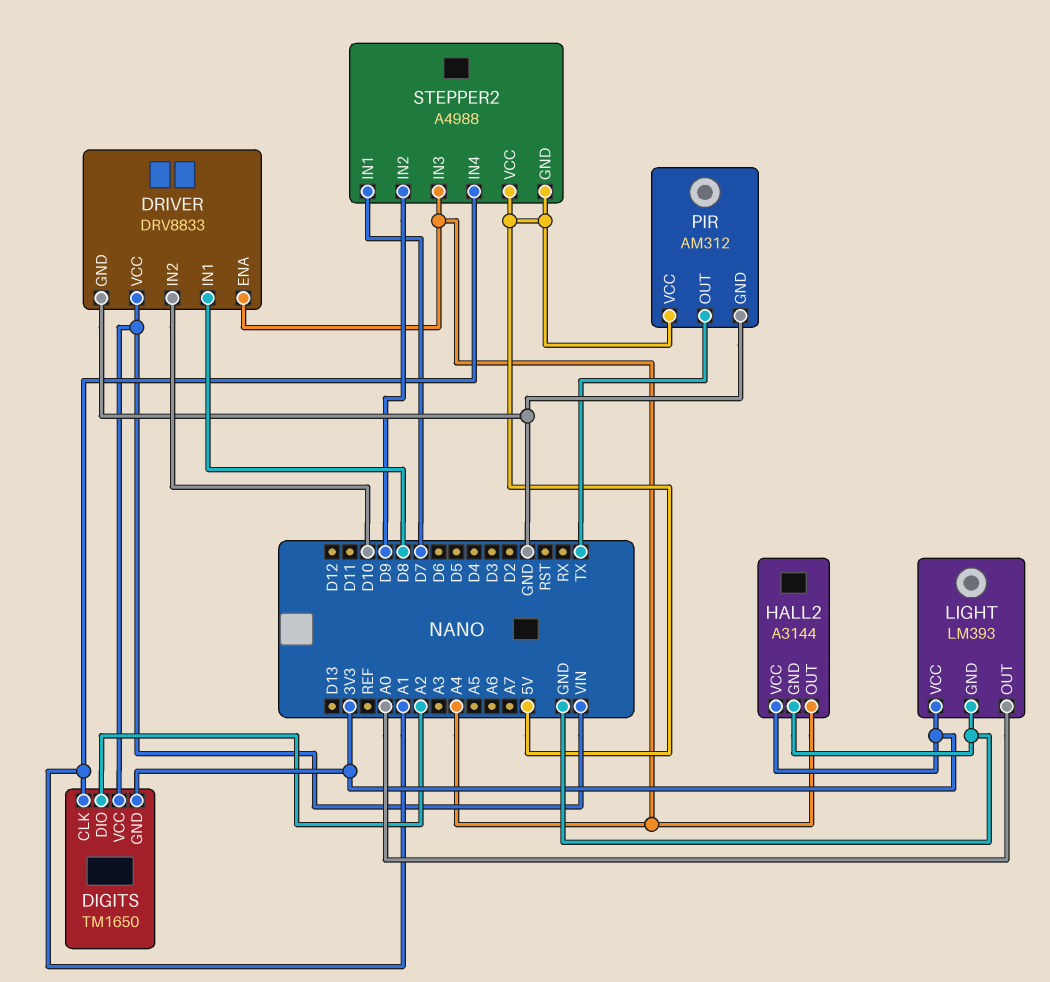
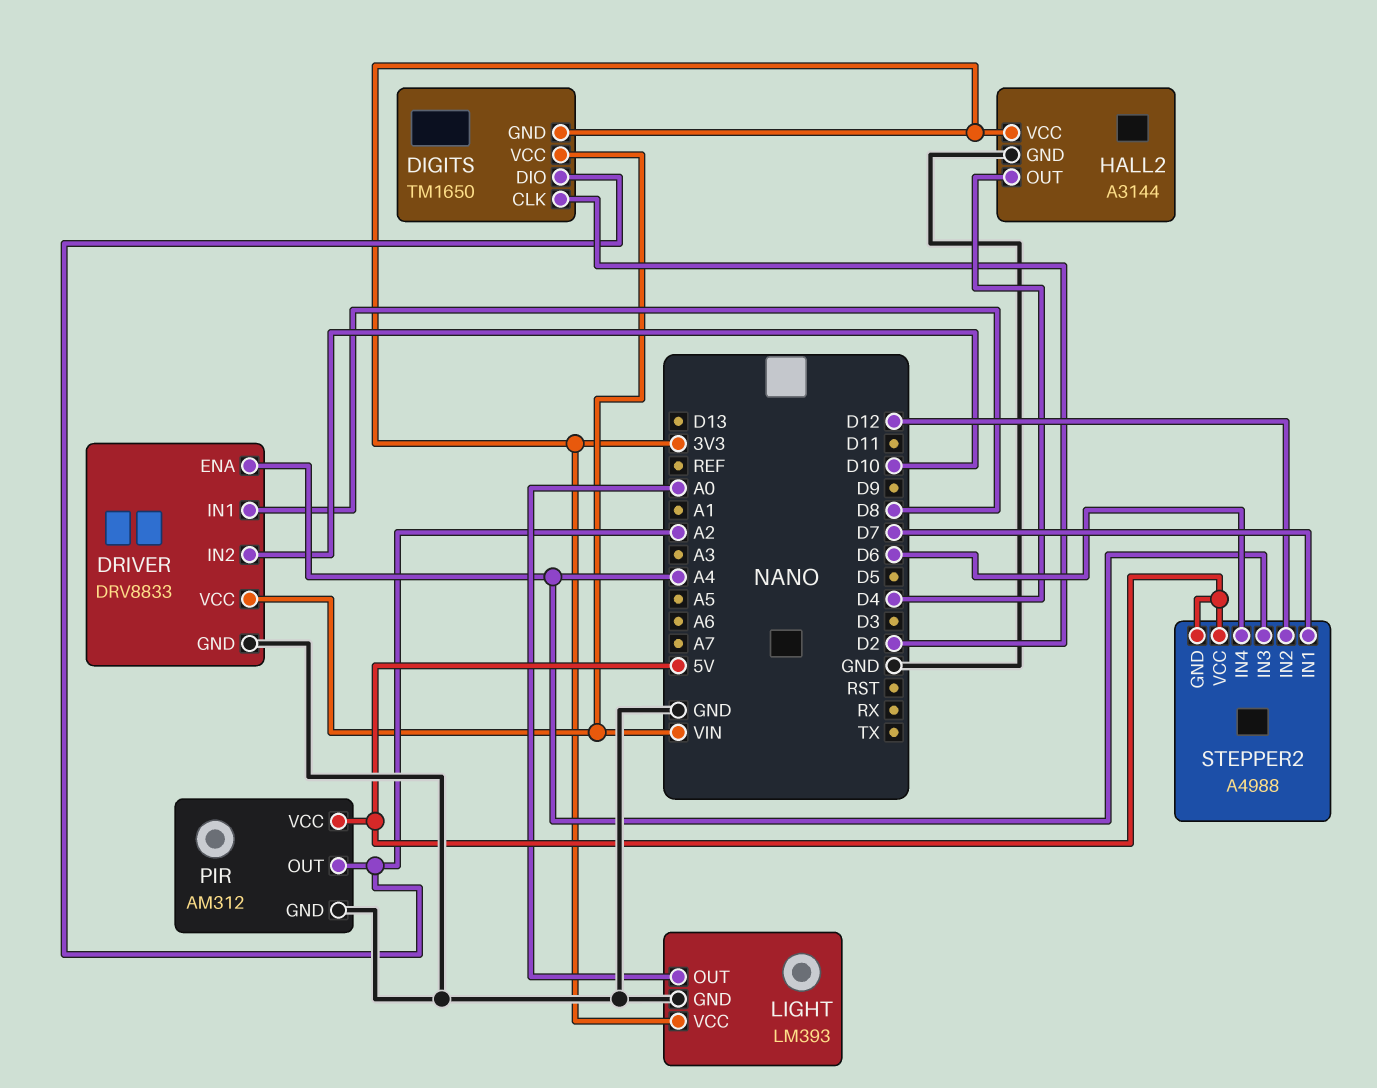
DIGITS pin CLK: A1 -> D2
HALL2 pin OUT: A4 -> D4
PIR pin OUT: TX -> A2
STEPPER2 pin IN2: D9 -> D12
STEPPER2 pin IN4: A1 -> D6

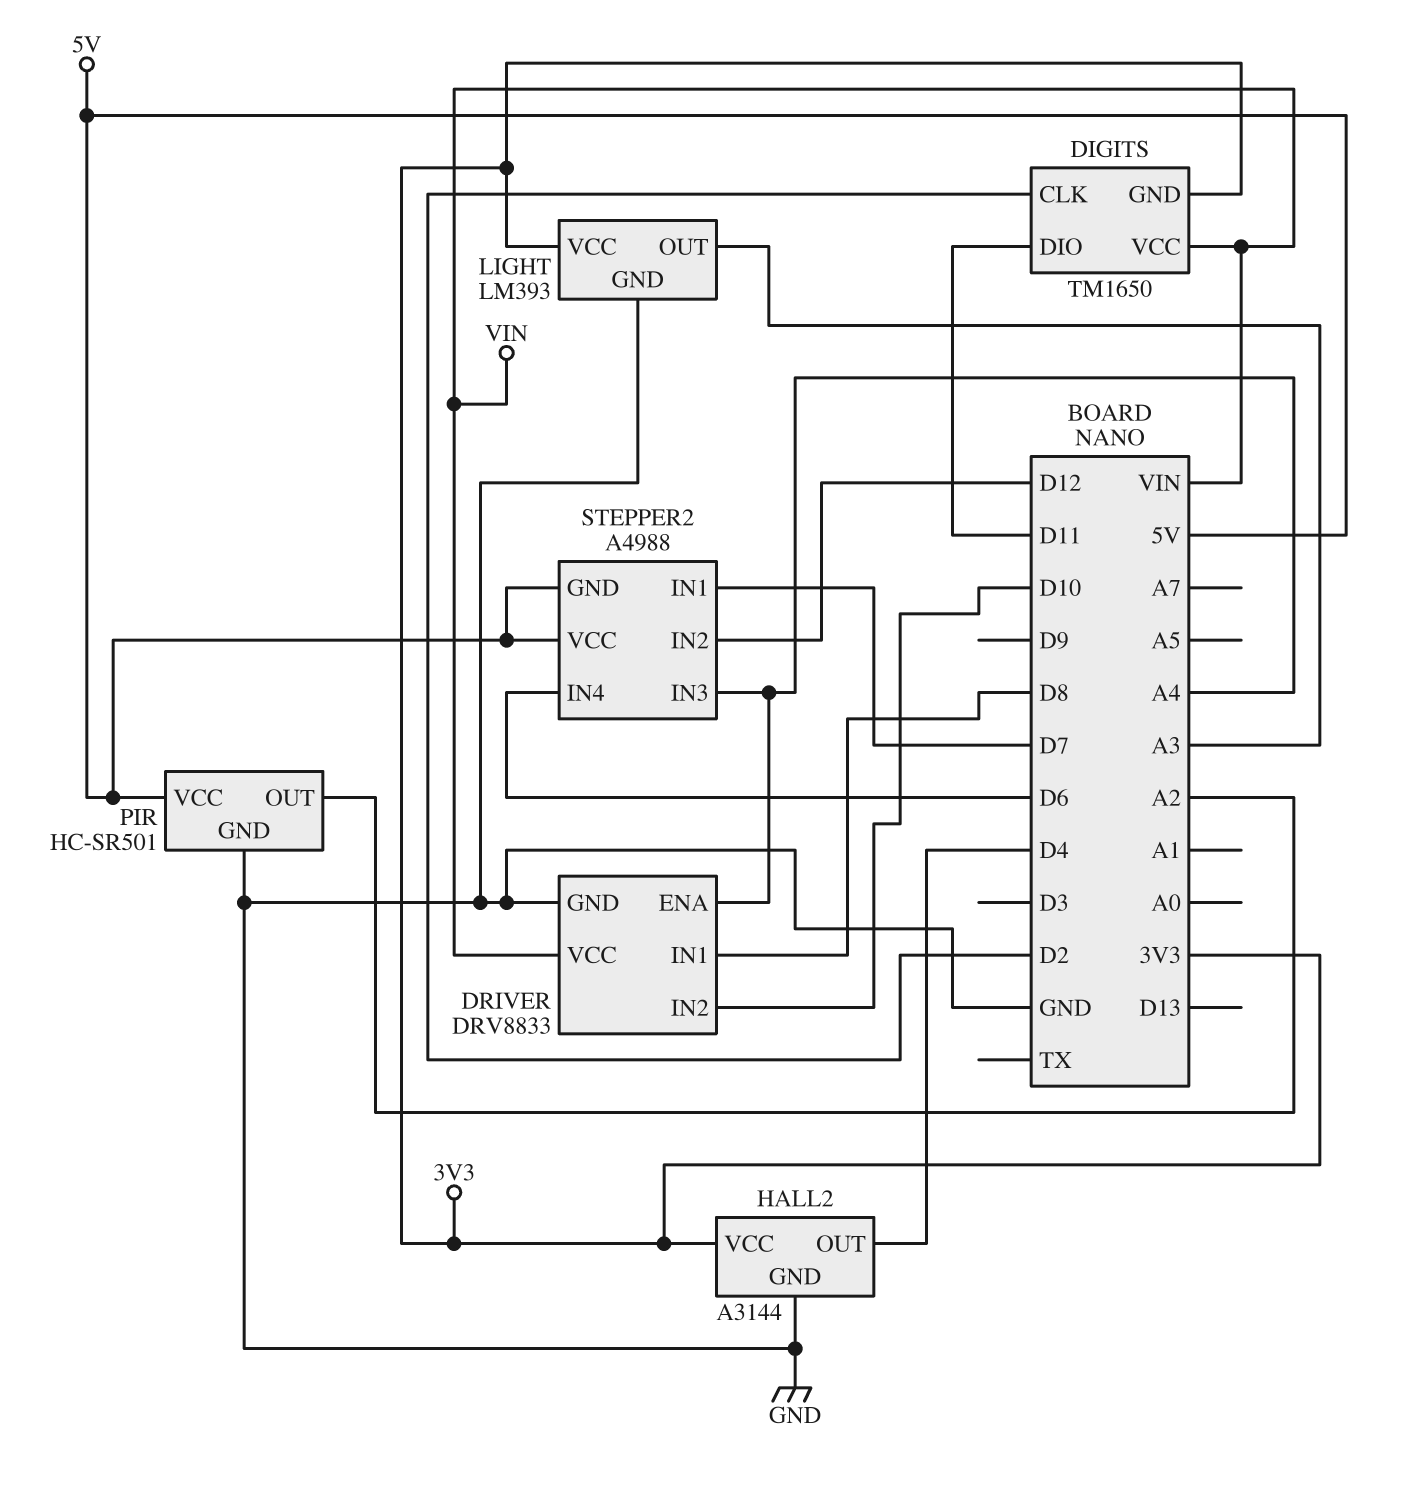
DIGITS pin DIO: A2 -> D11
LIGHT pin OUT: A0 -> A3
PIR: AM312 -> HC-SR501

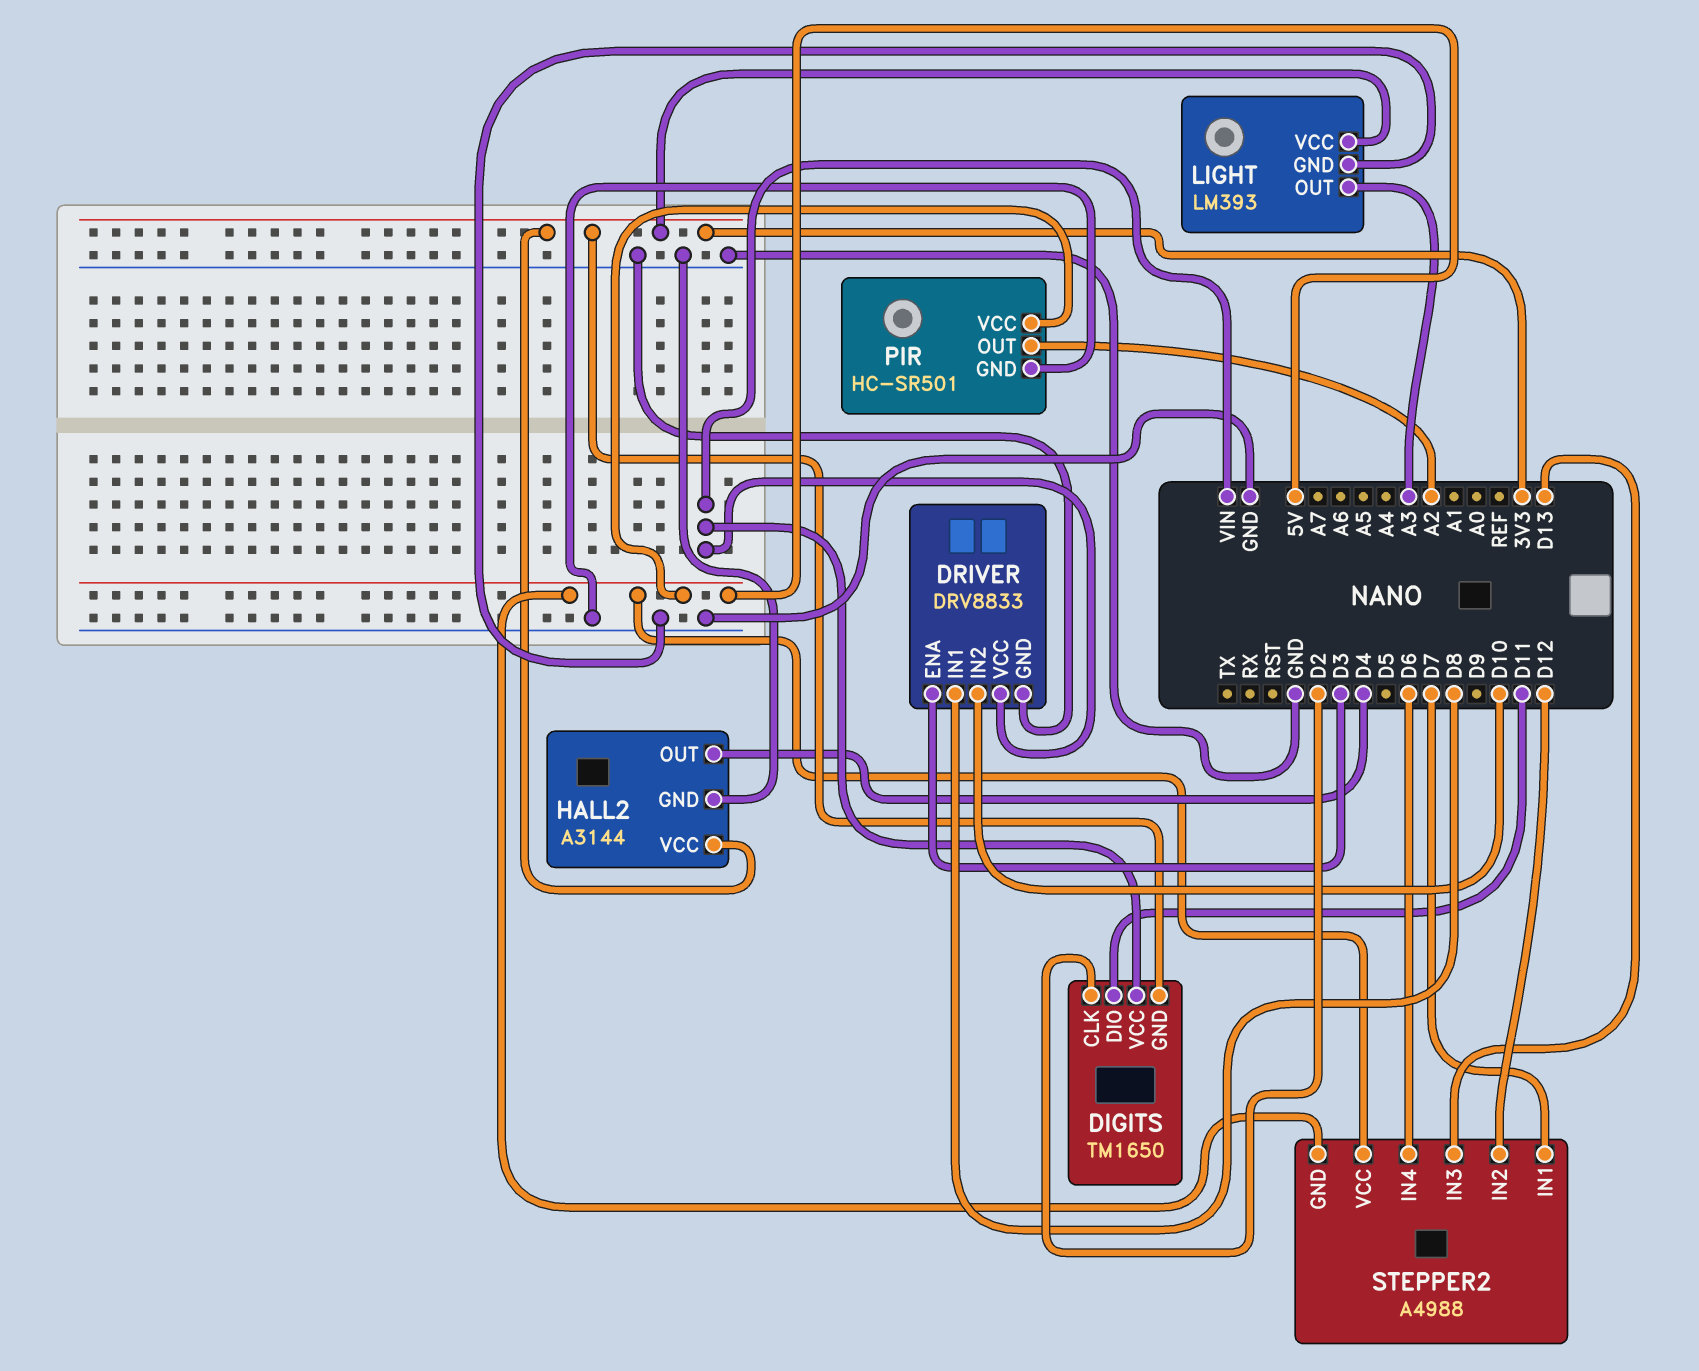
DRIVER pin ENA: A4 -> D3
STEPPER2 pin IN3: A4 -> D13

